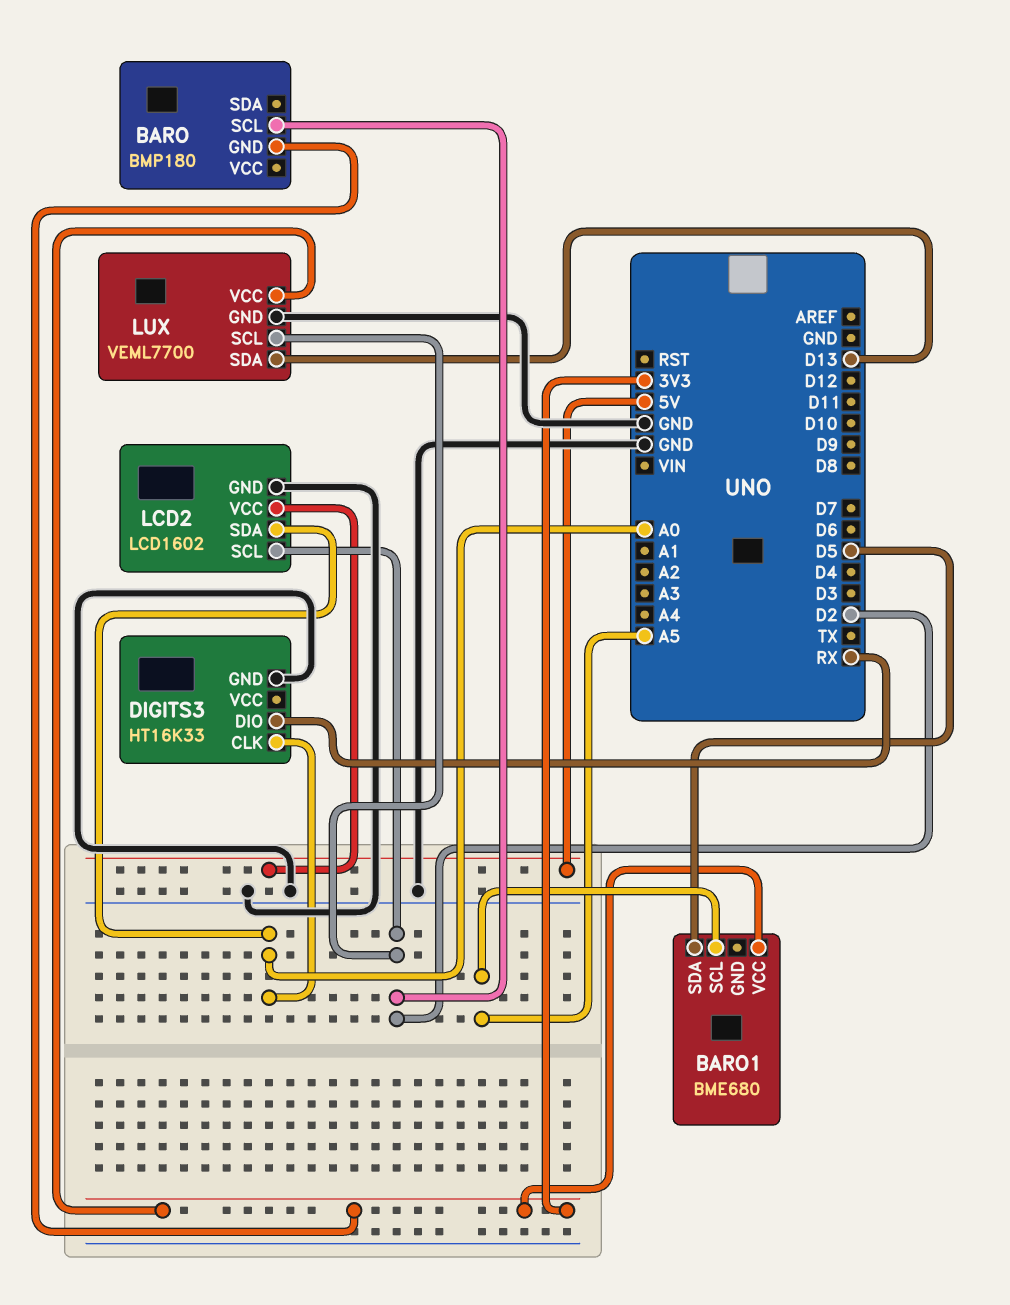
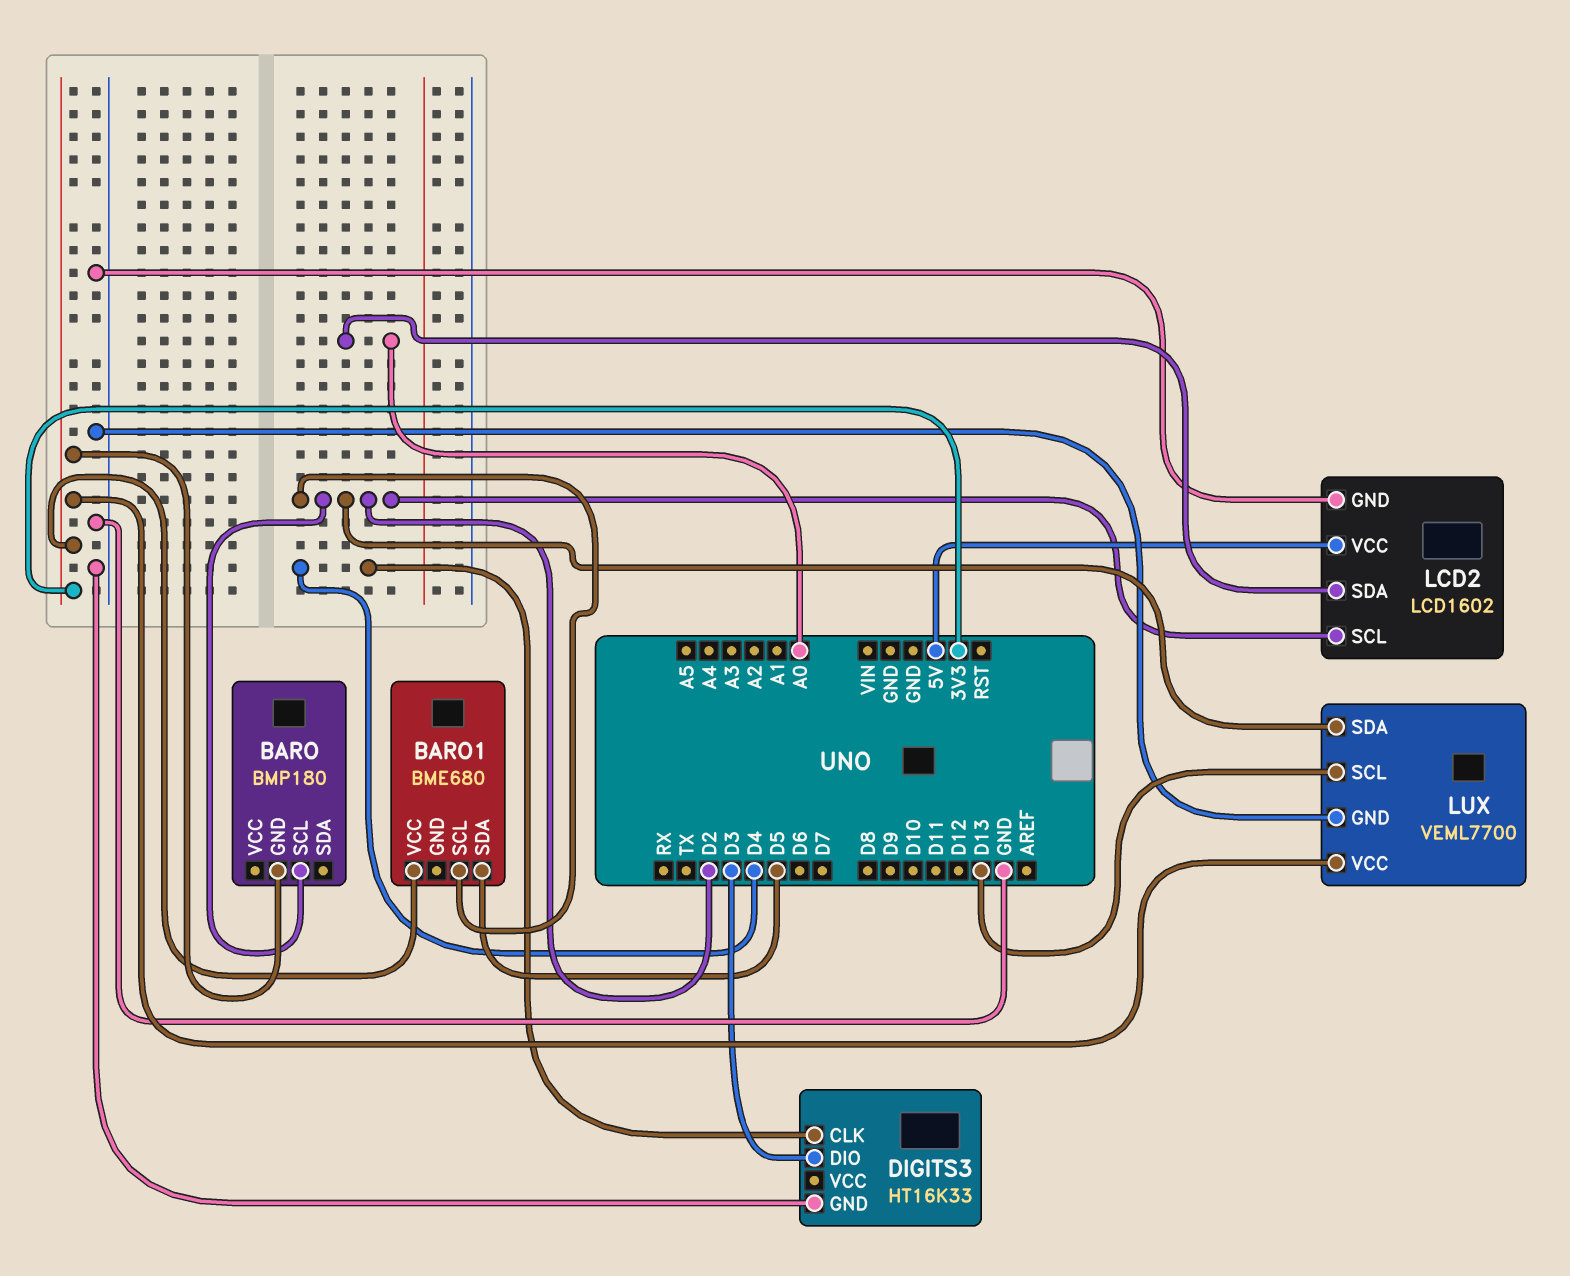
BARO1 pin SCL: A5 -> D2
DIGITS3 pin CLK: A0 -> D4
DIGITS3 pin DIO: RX -> D3
LUX pin SCL: D2 -> D13
LUX pin SDA: D13 -> D2

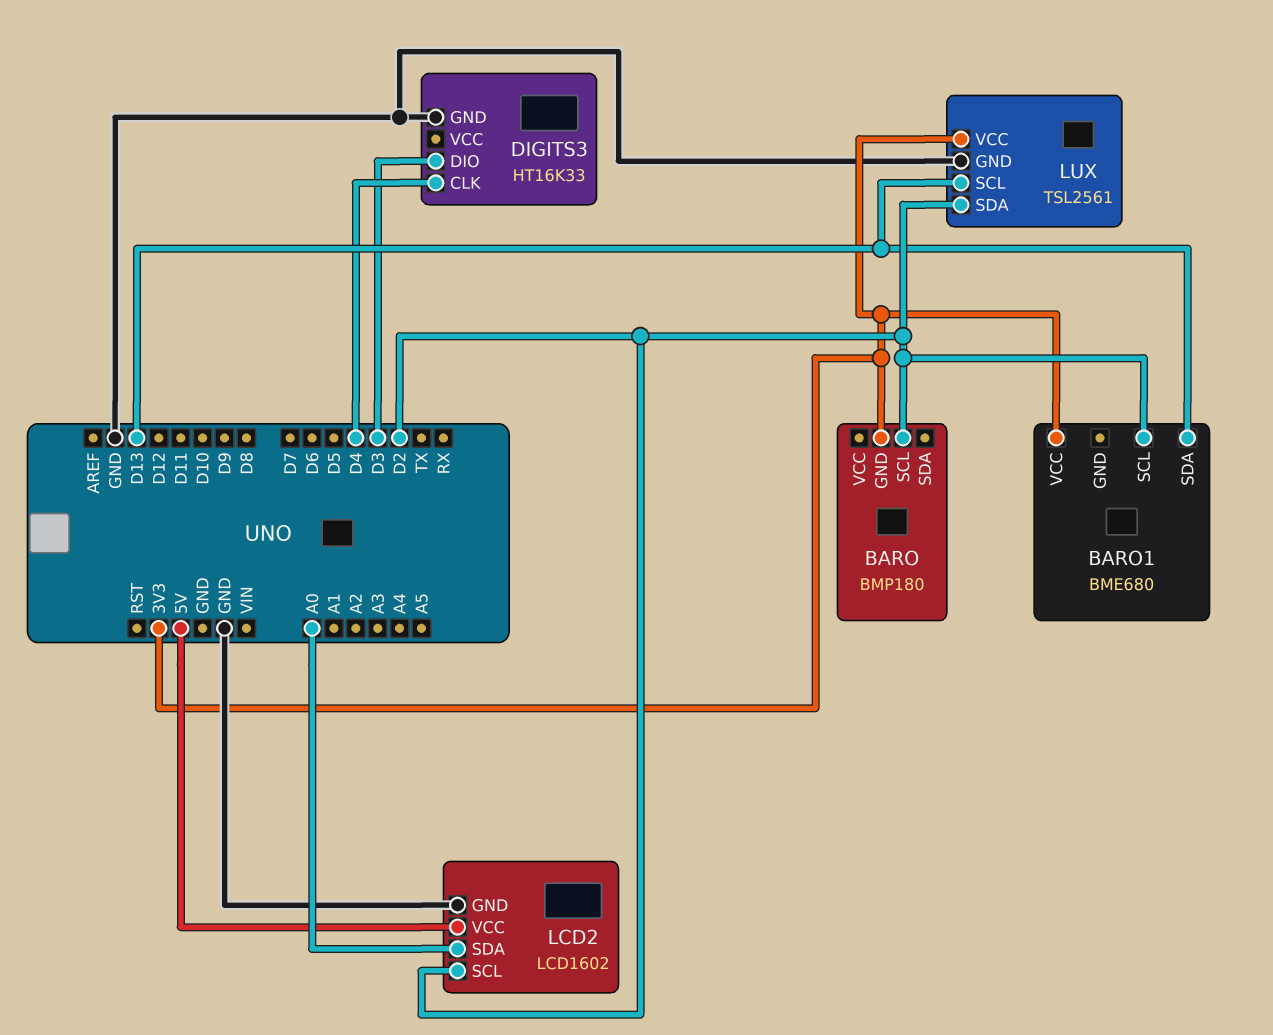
BARO1 pin SDA: D5 -> D13
LUX: VEML7700 -> TSL2561

